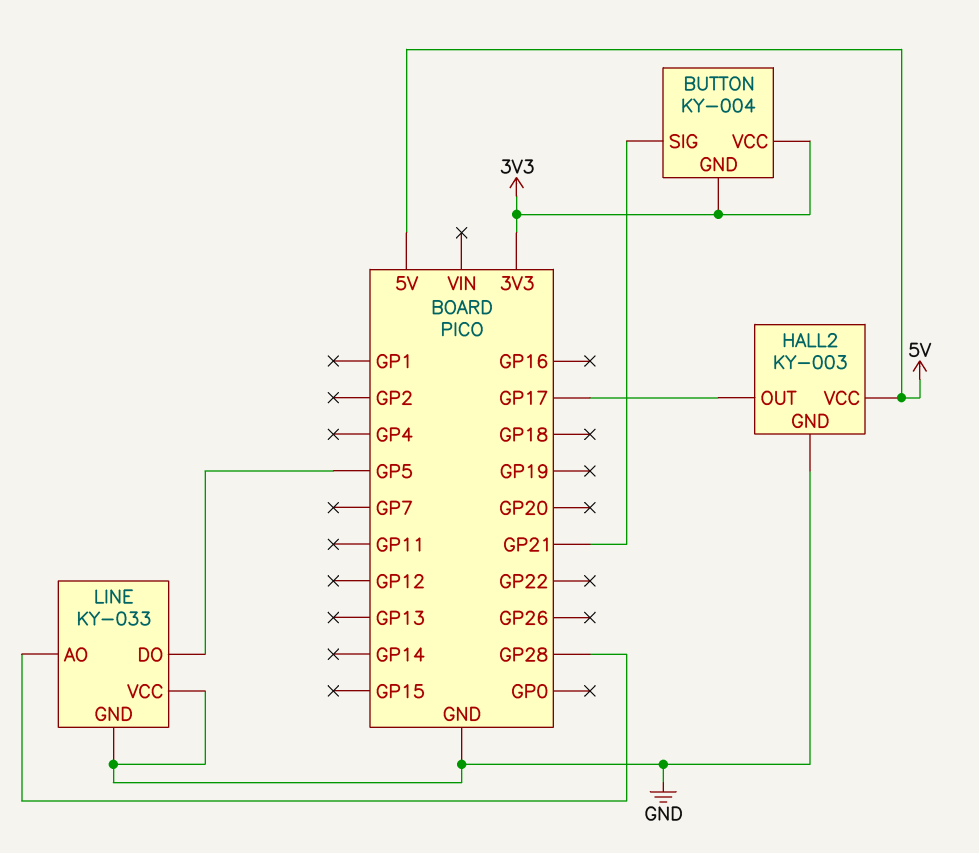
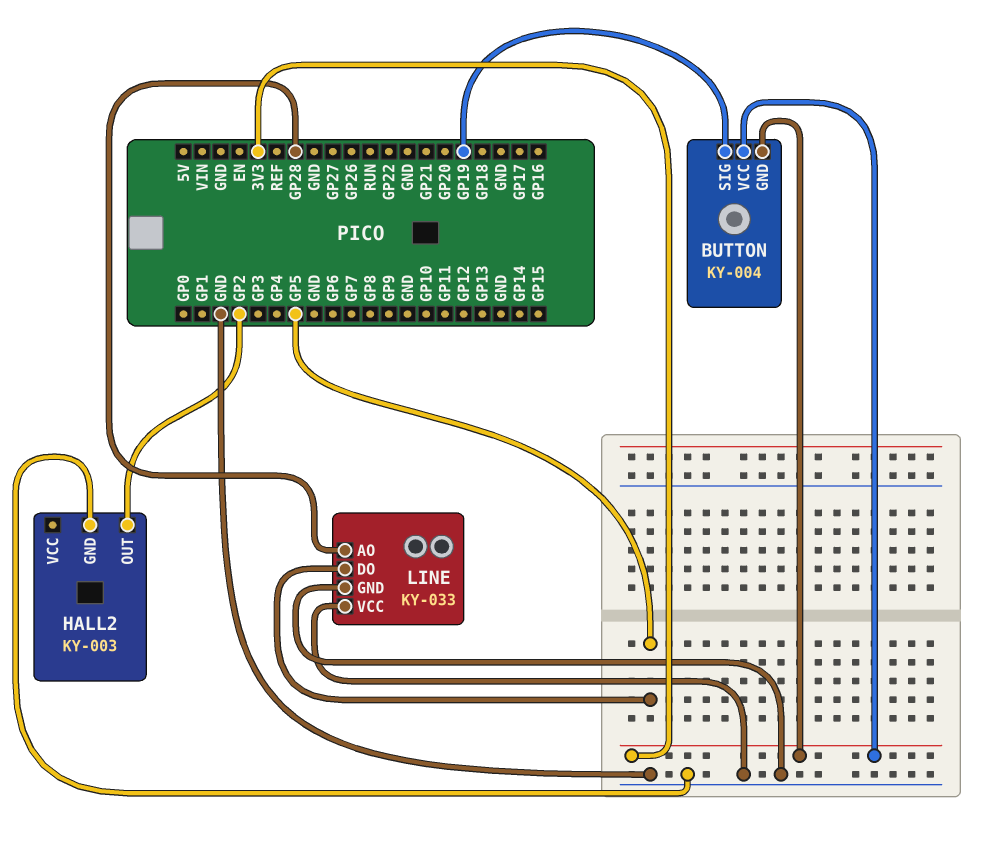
BUTTON pin SIG: GP21 -> GP19
HALL2 pin OUT: GP17 -> GP2
HALL2 pin VCC: 5V -> none

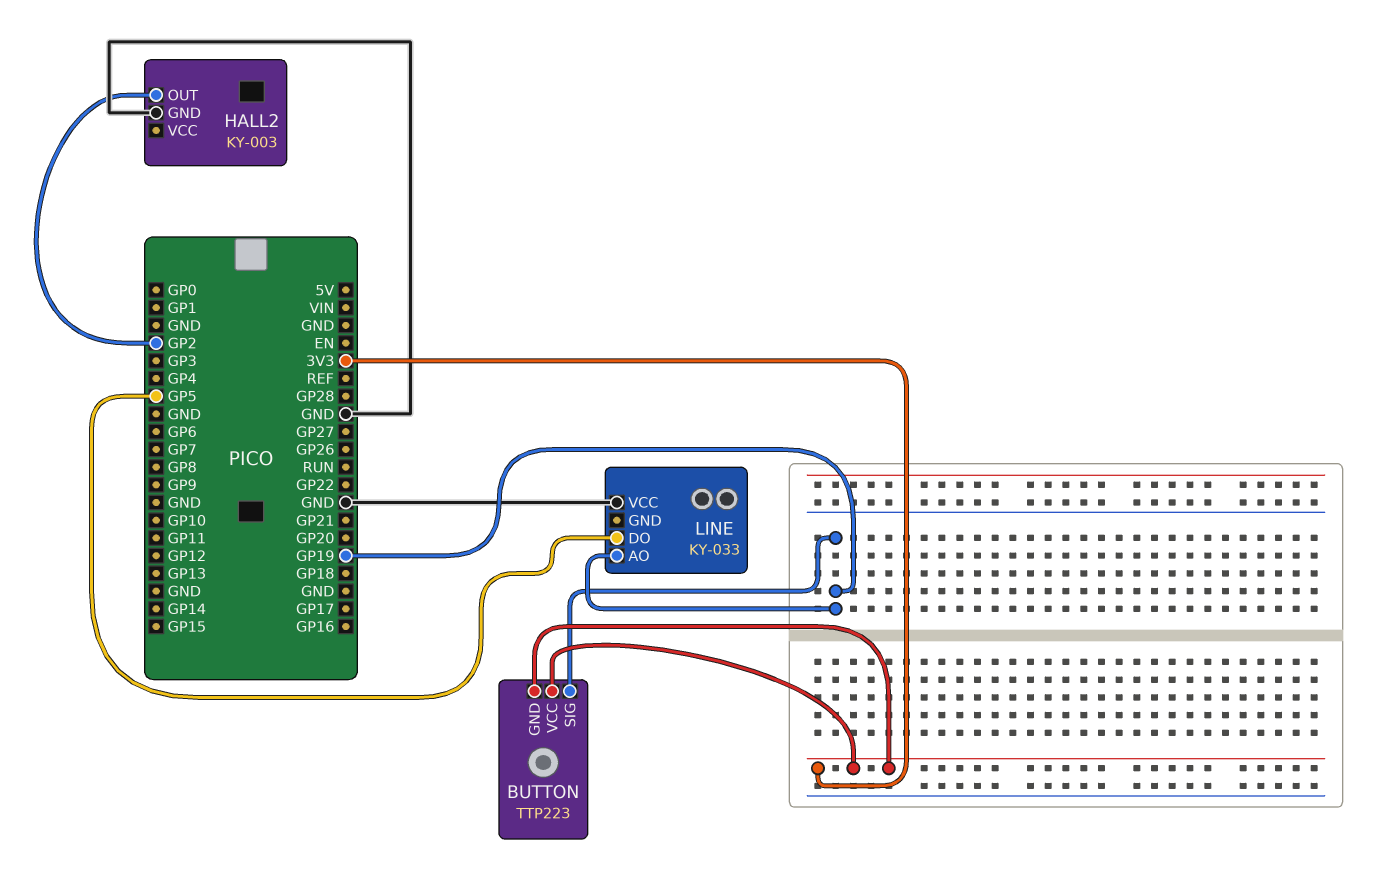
BUTTON: KY-004 -> TTP223
LINE pin AO: GP28 -> GP19
LINE pin GND: GND -> none

